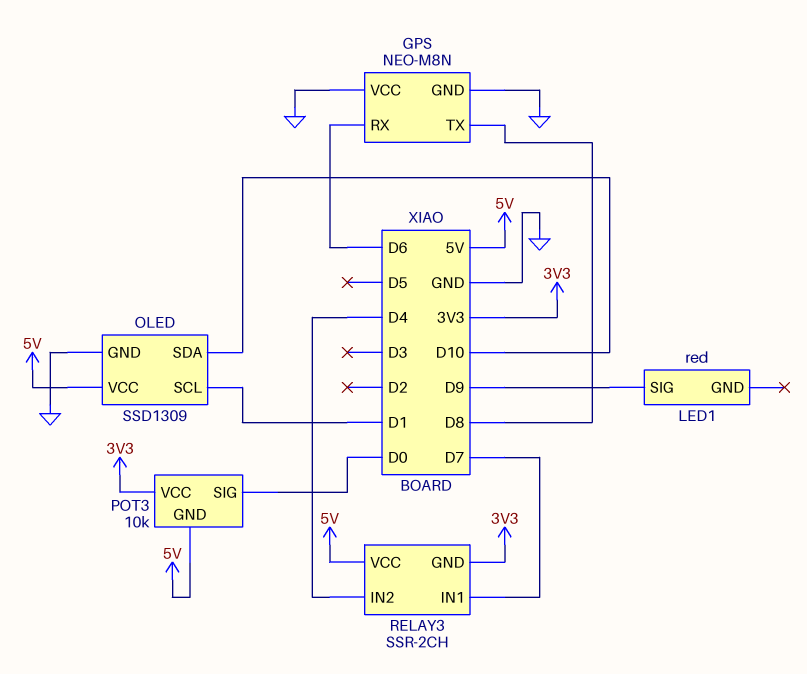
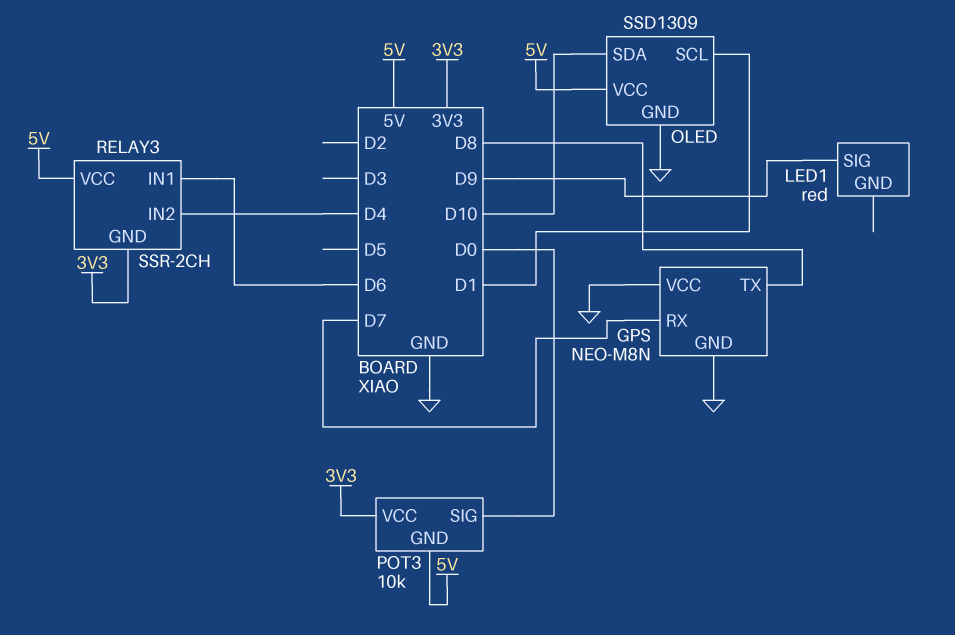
GPS pin RX: D6 -> D7
RELAY3 pin IN1: D7 -> D6

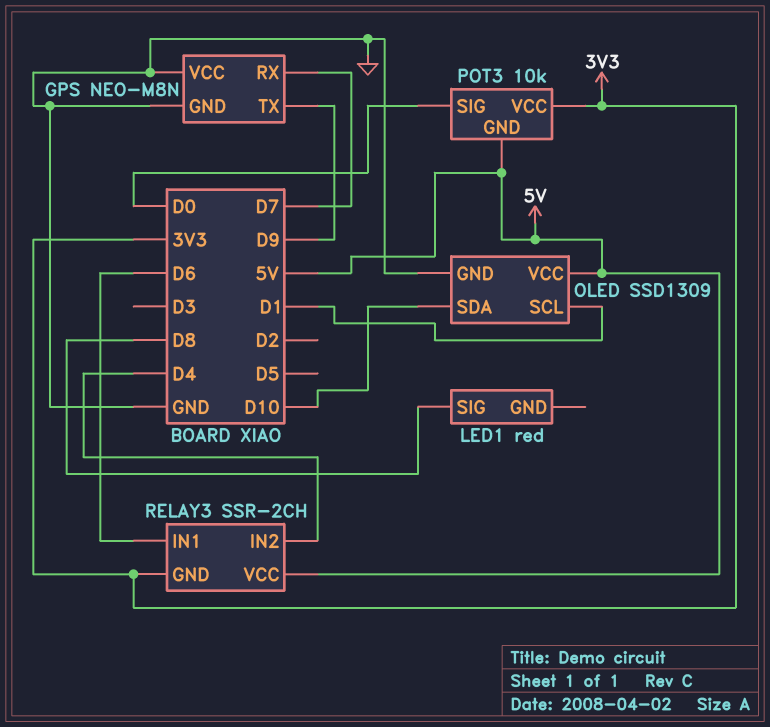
GPS pin TX: D8 -> D9
LED1 pin SIG: D9 -> D8

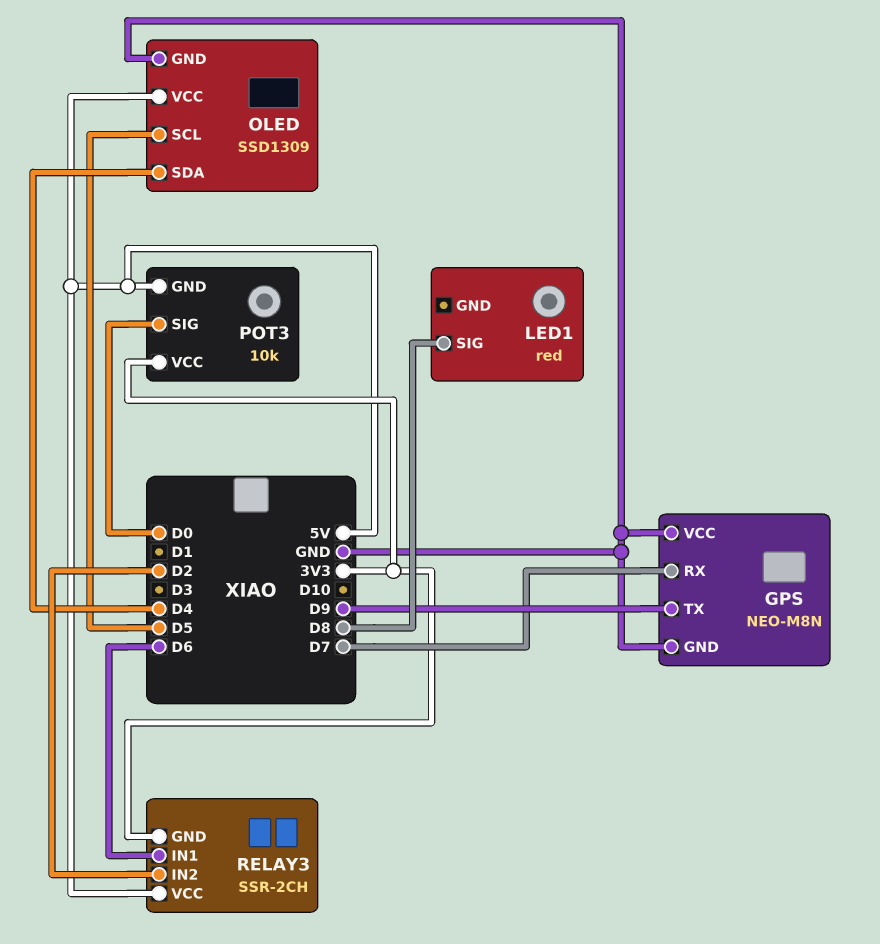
OLED pin SCL: D1 -> D5
OLED pin SDA: D10 -> D4
RELAY3 pin IN2: D4 -> D2

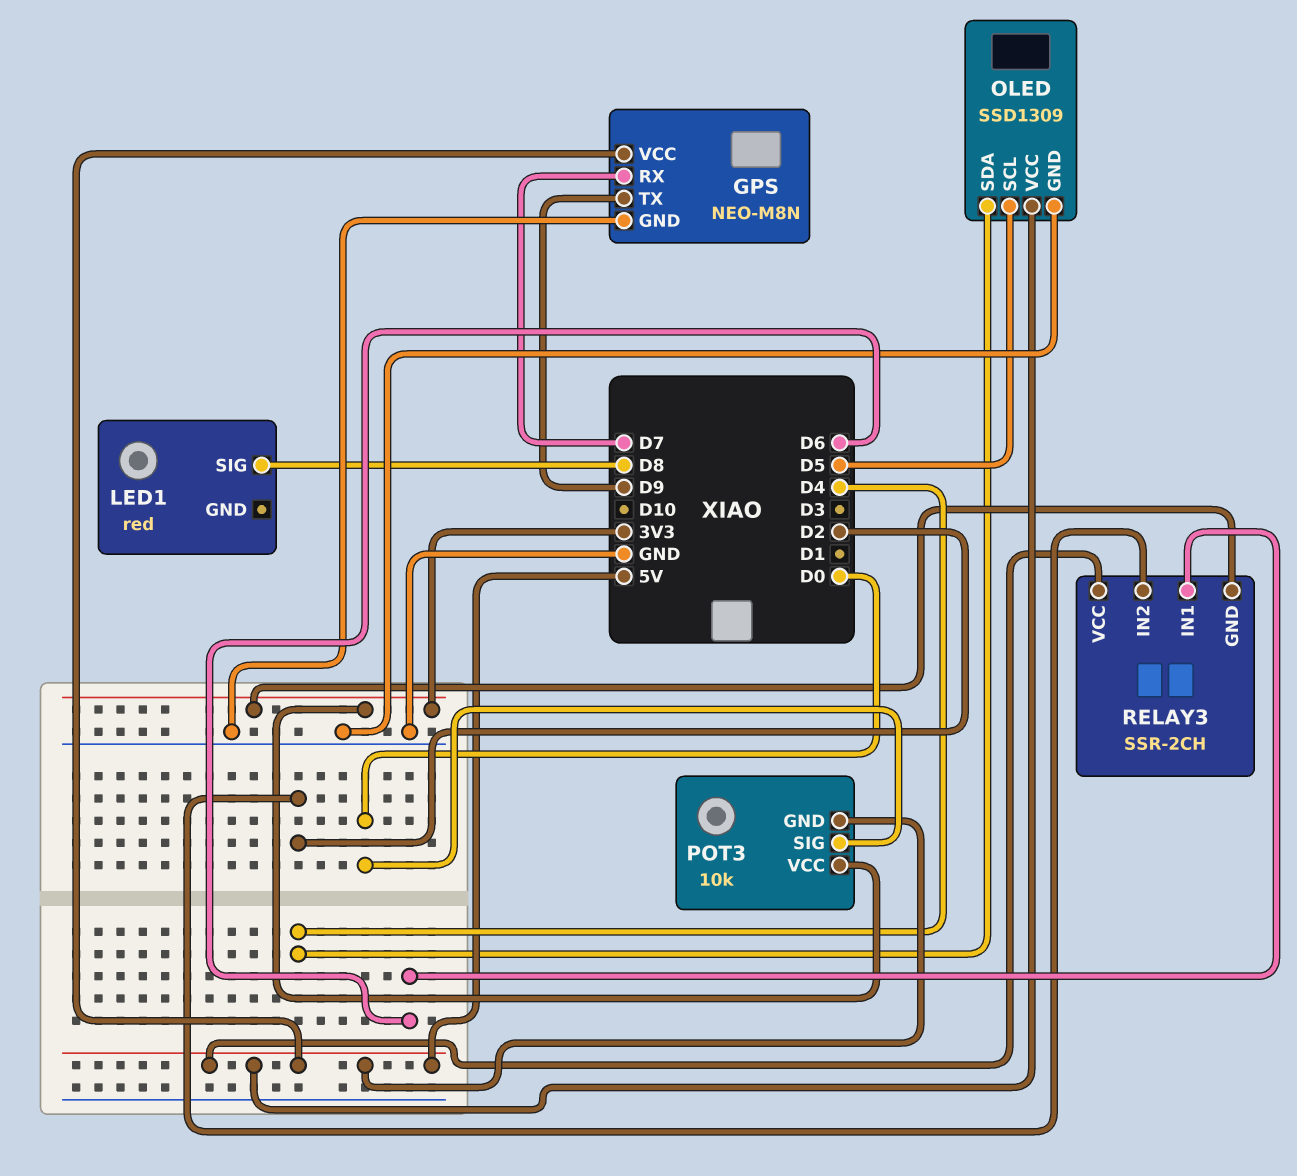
GPS pin VCC: GND -> 5V

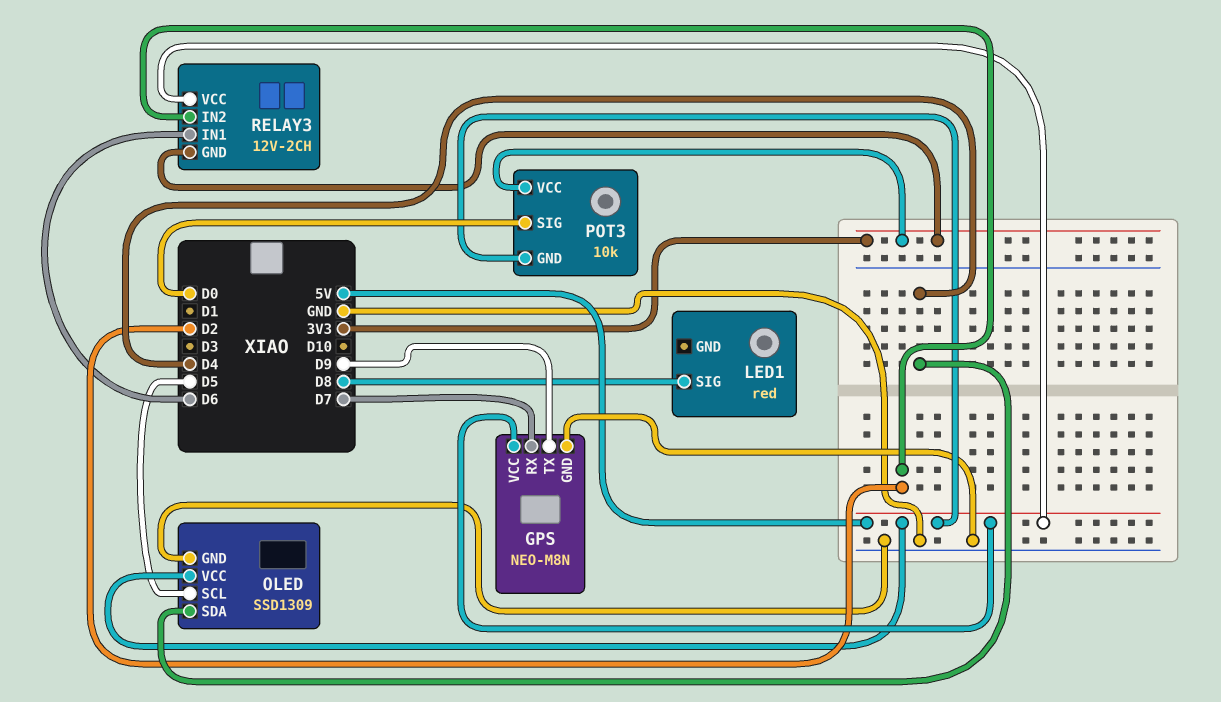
RELAY3: SSR-2CH -> 12V-2CH

